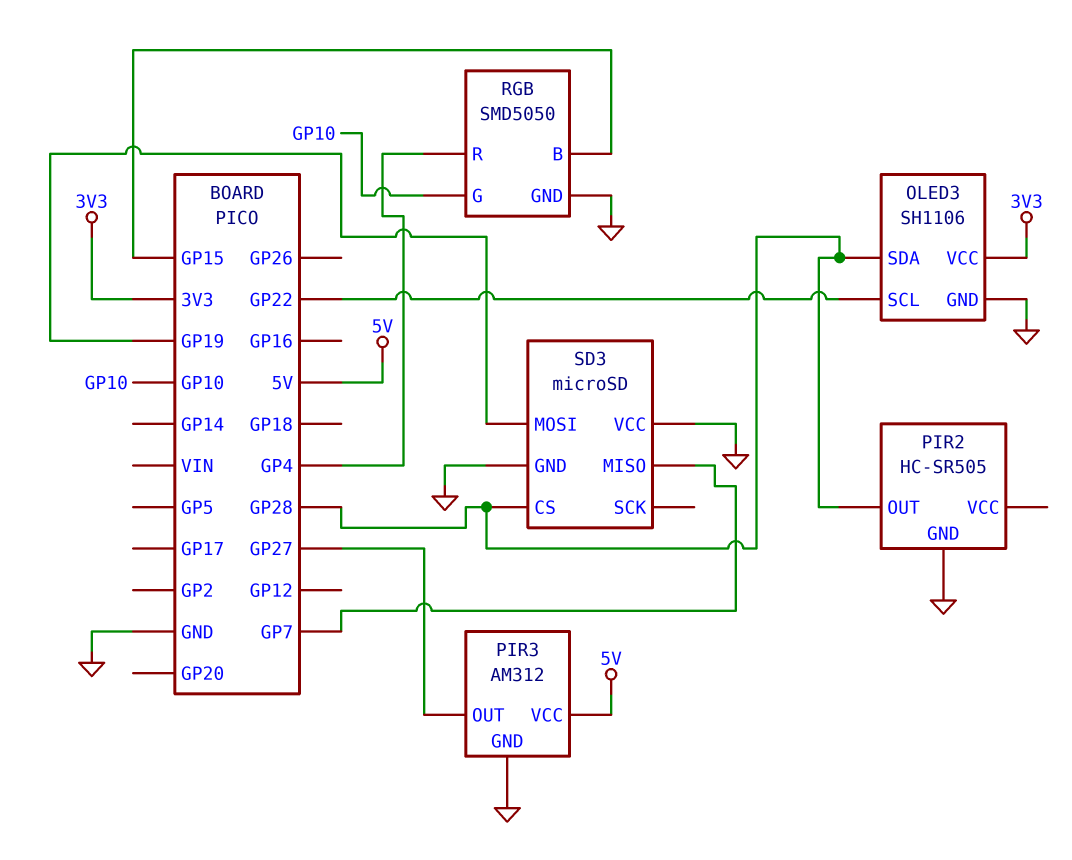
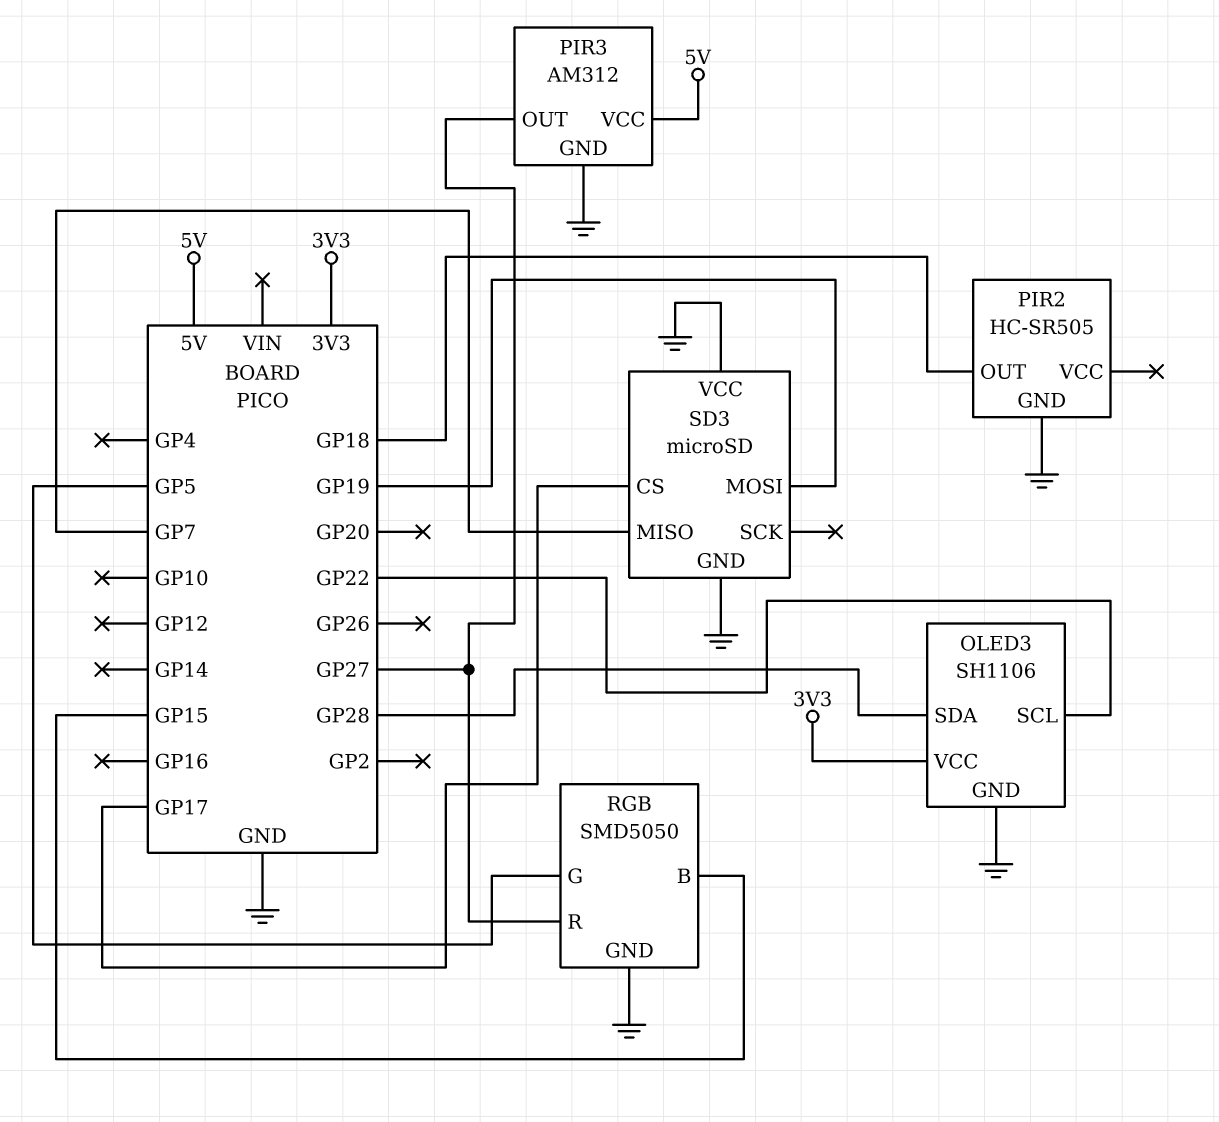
PIR2 pin OUT: GP28 -> GP18
RGB pin G: GP10 -> GP5
RGB pin R: GP4 -> GP27
SD3 pin CS: GP28 -> GP17

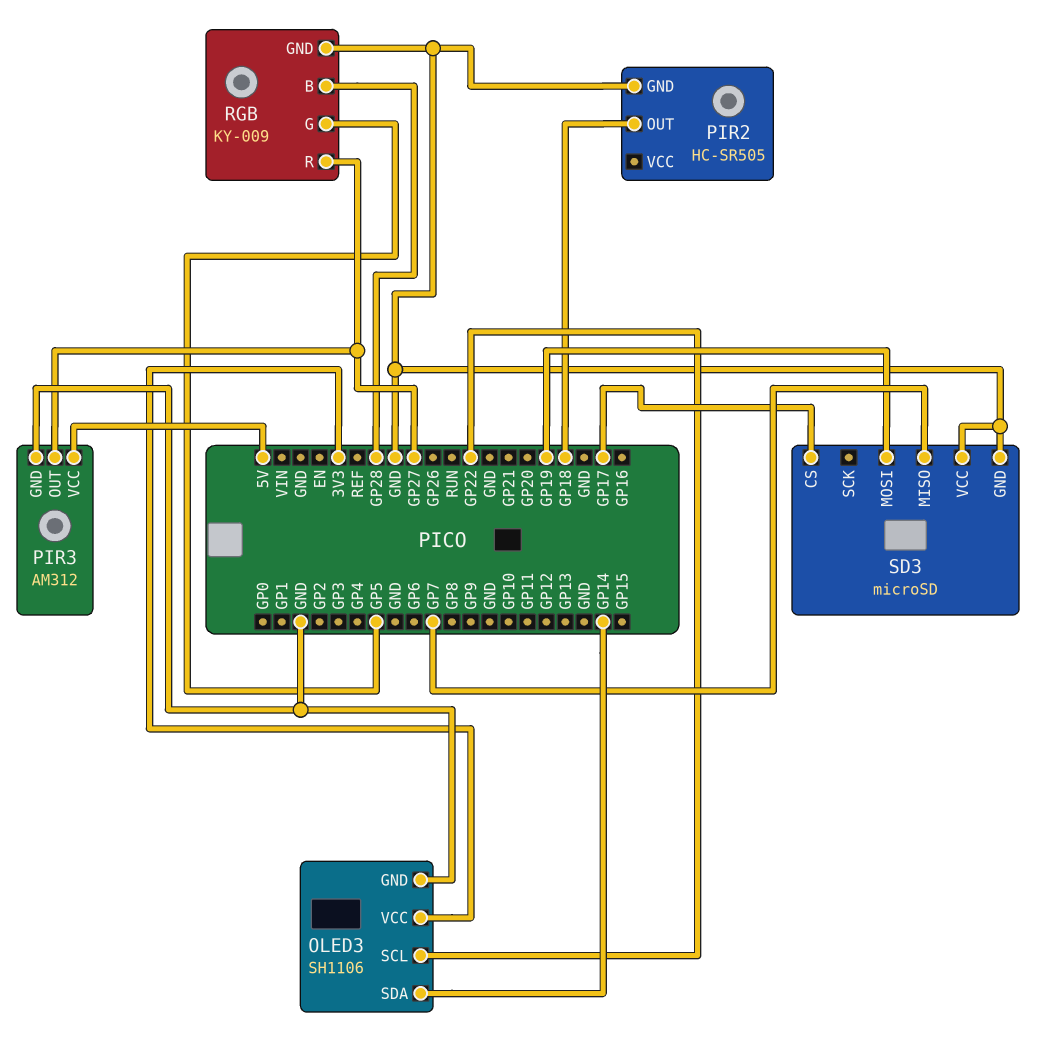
OLED3 pin SDA: GP28 -> GP14
RGB: SMD5050 -> KY-009
RGB pin B: GP15 -> GP28

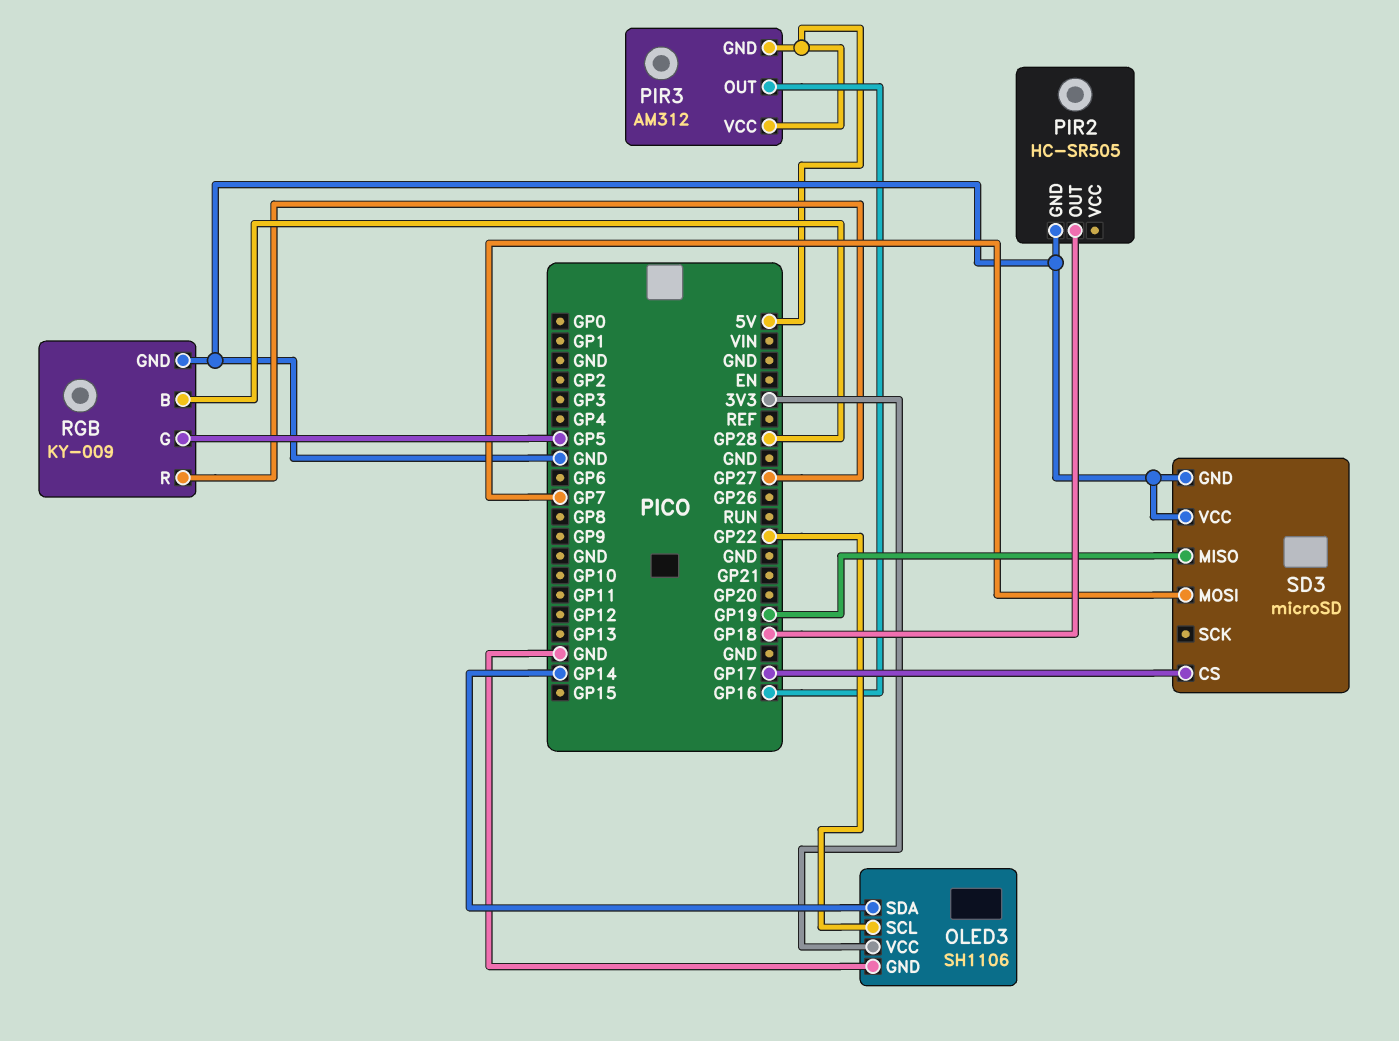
PIR3 pin GND: GND -> 5V
PIR3 pin OUT: GP27 -> GP16
SD3 pin MISO: GP7 -> GP19
SD3 pin MOSI: GP19 -> GP7

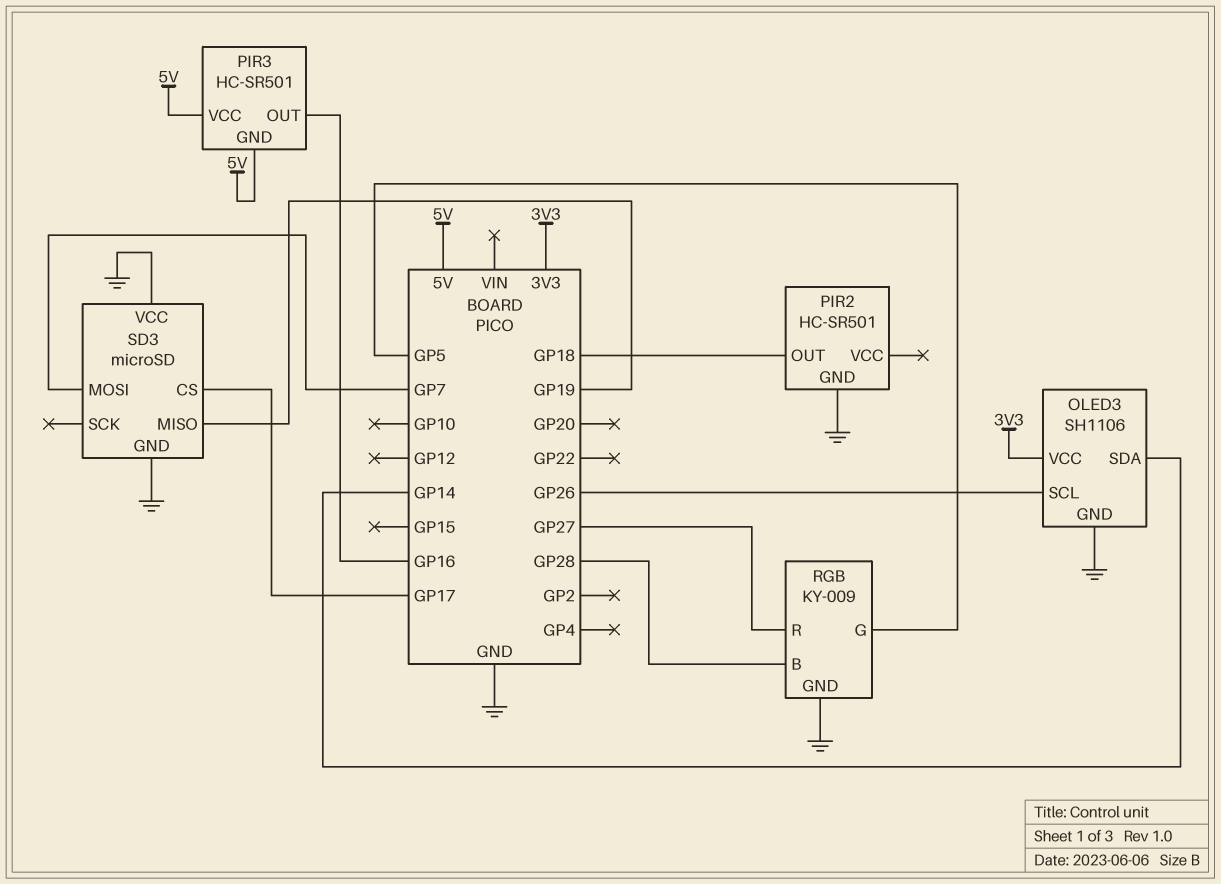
OLED3 pin SCL: GP22 -> GP26
PIR2: HC-SR505 -> HC-SR501
PIR3: AM312 -> HC-SR501

